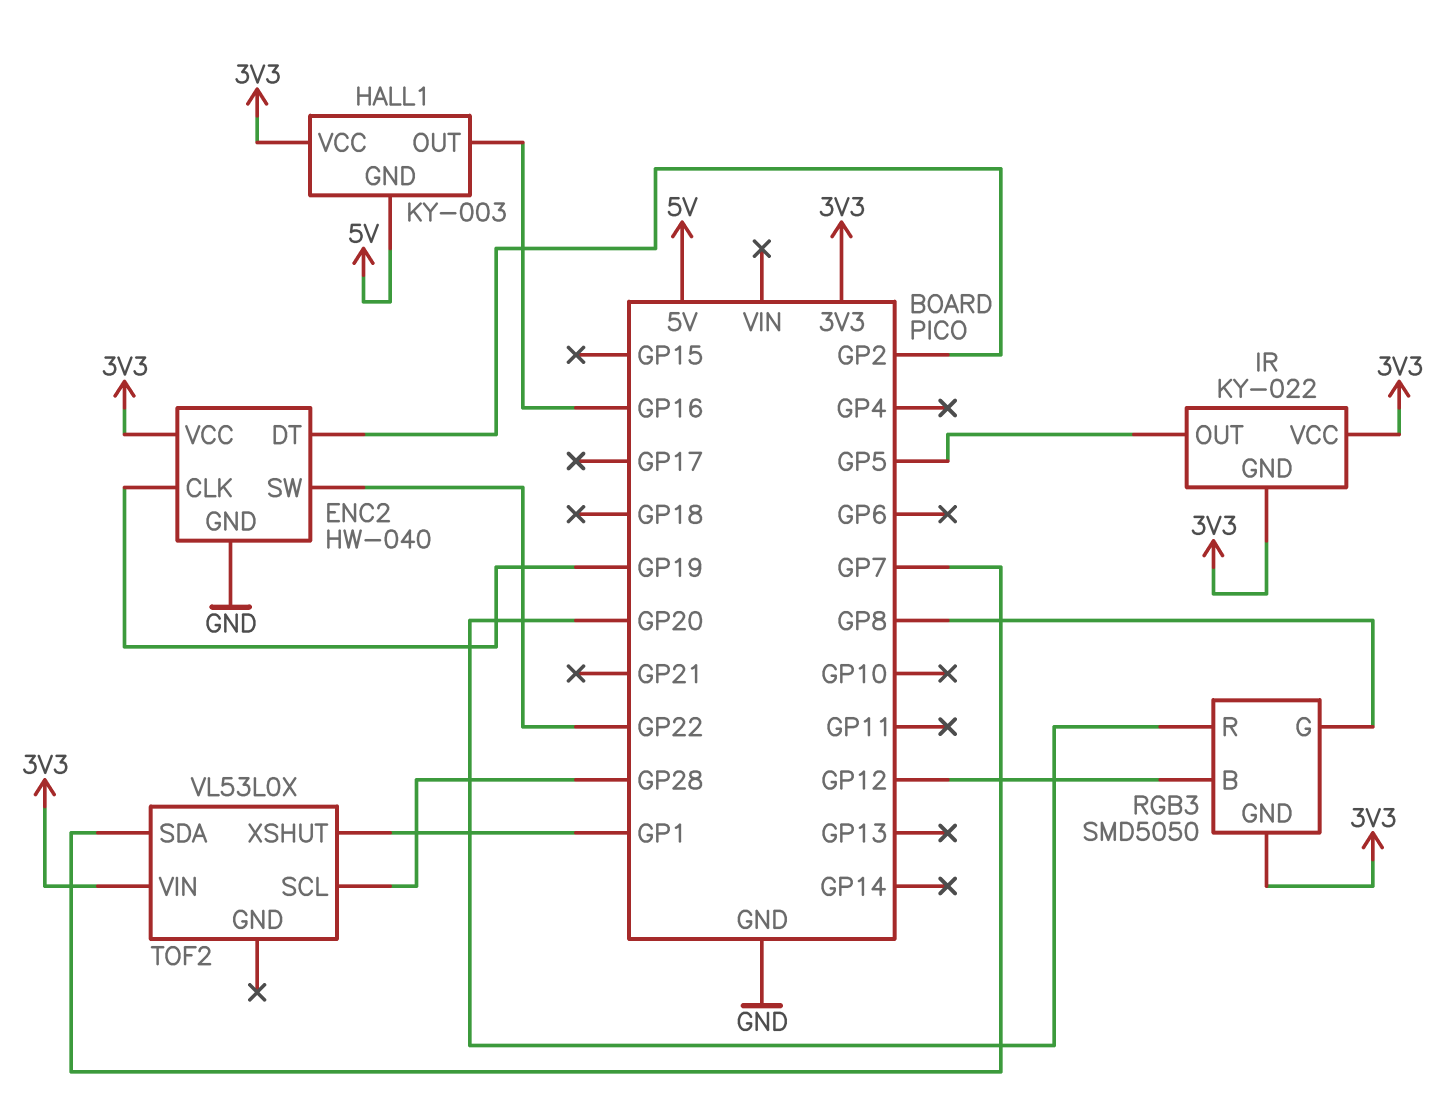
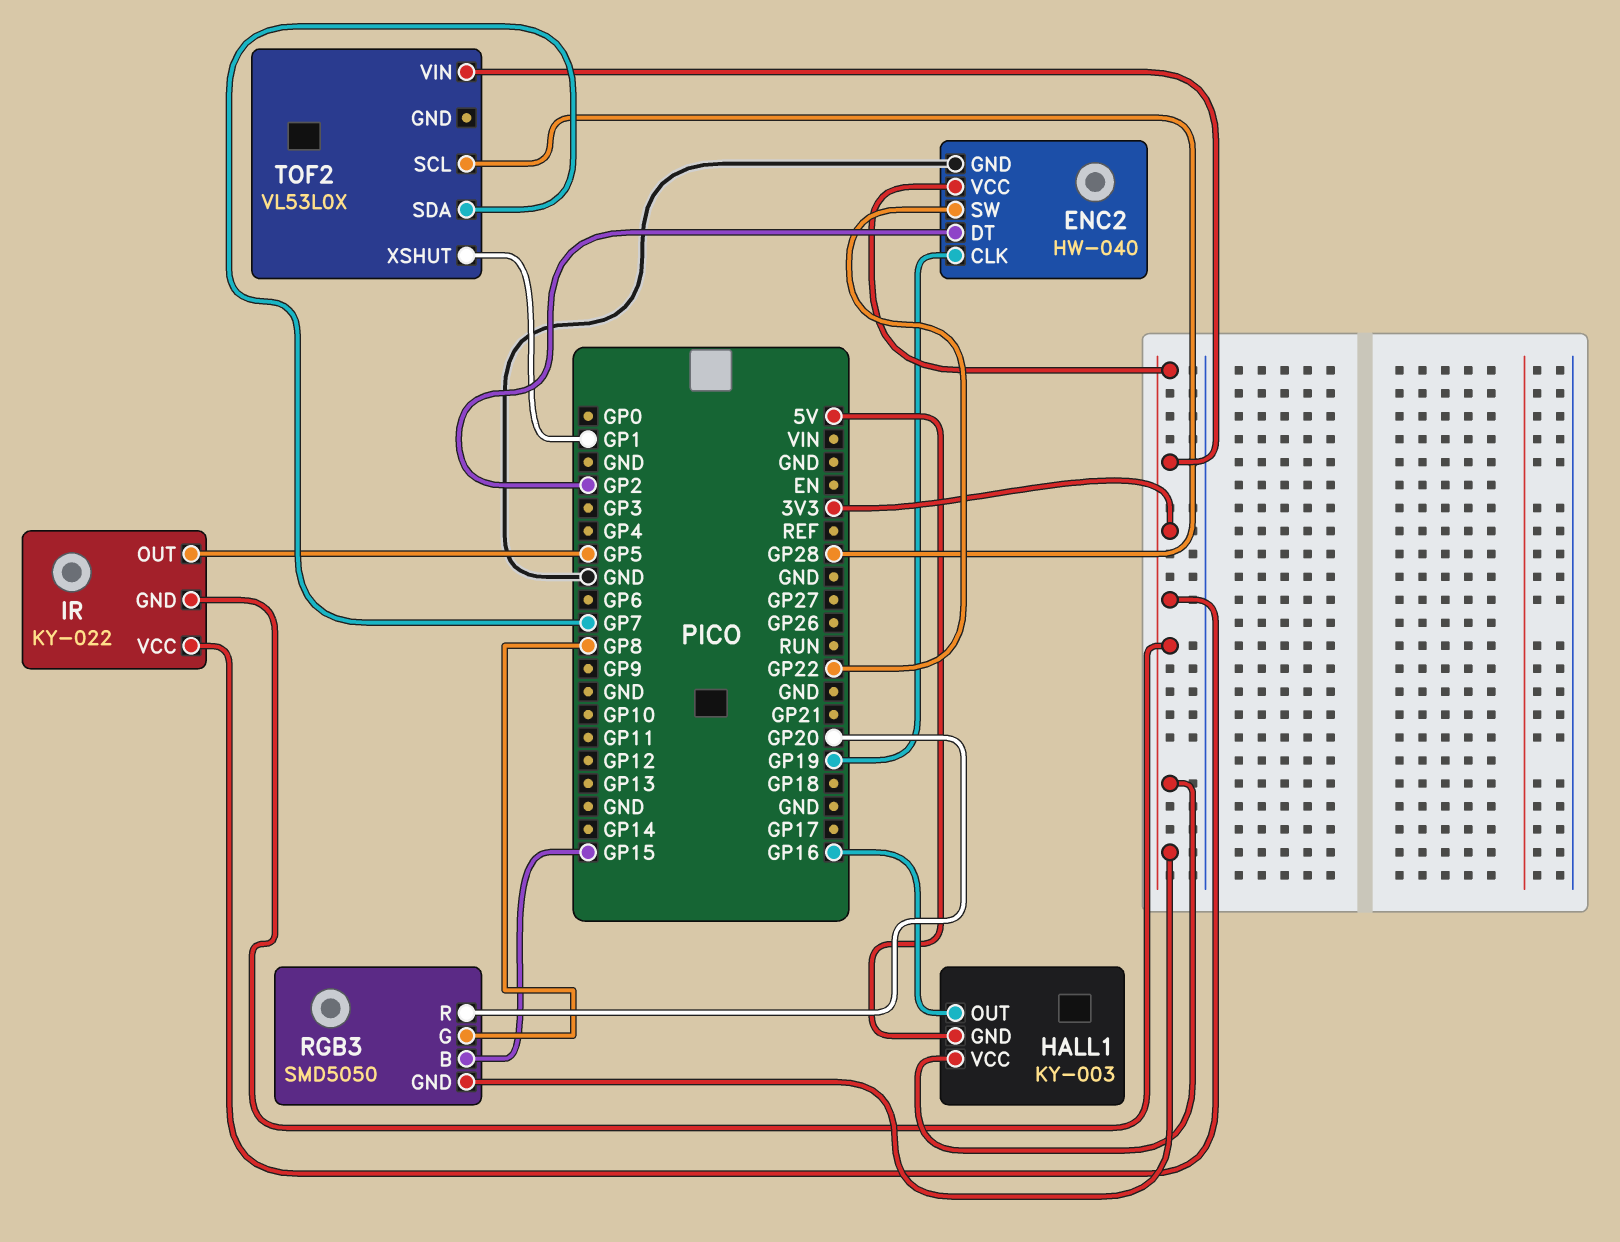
RGB3 pin B: GP12 -> GP15

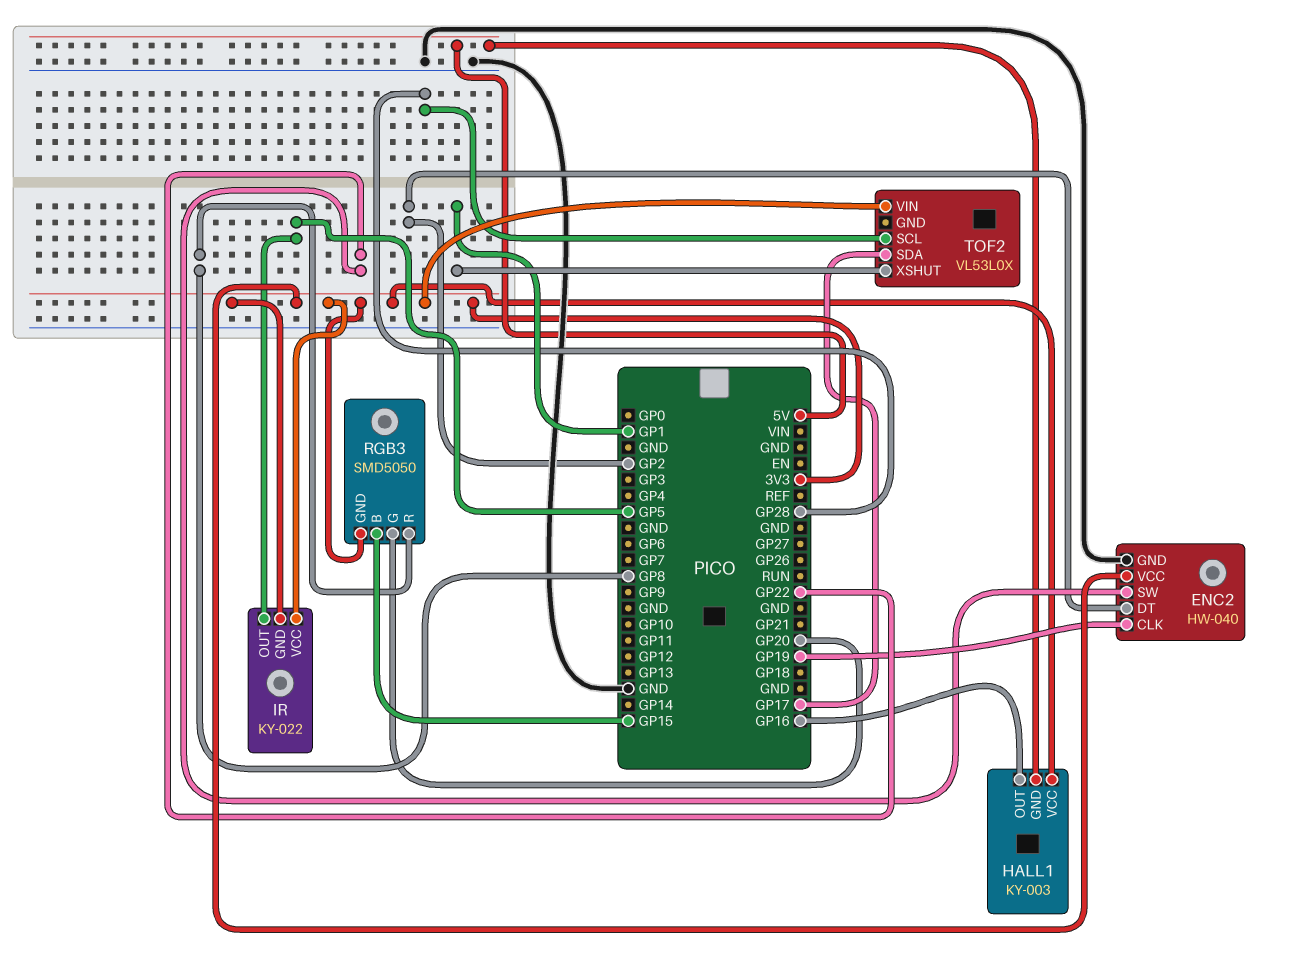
RGB3 pin G: GP8 -> GP20
RGB3 pin R: GP20 -> GP8
TOF2 pin SDA: GP7 -> GP17

